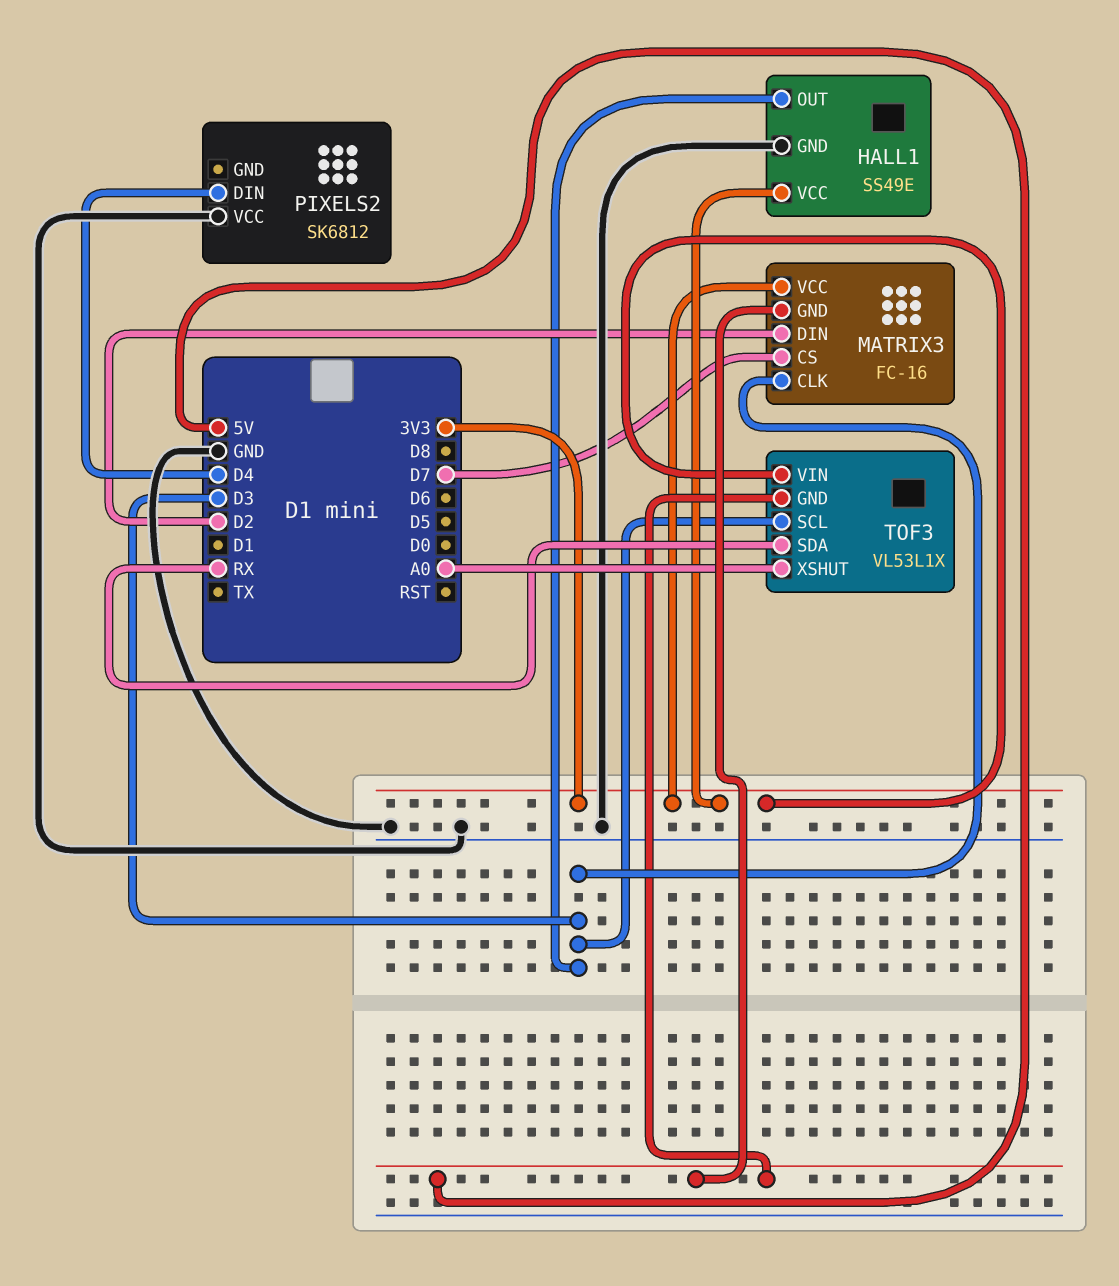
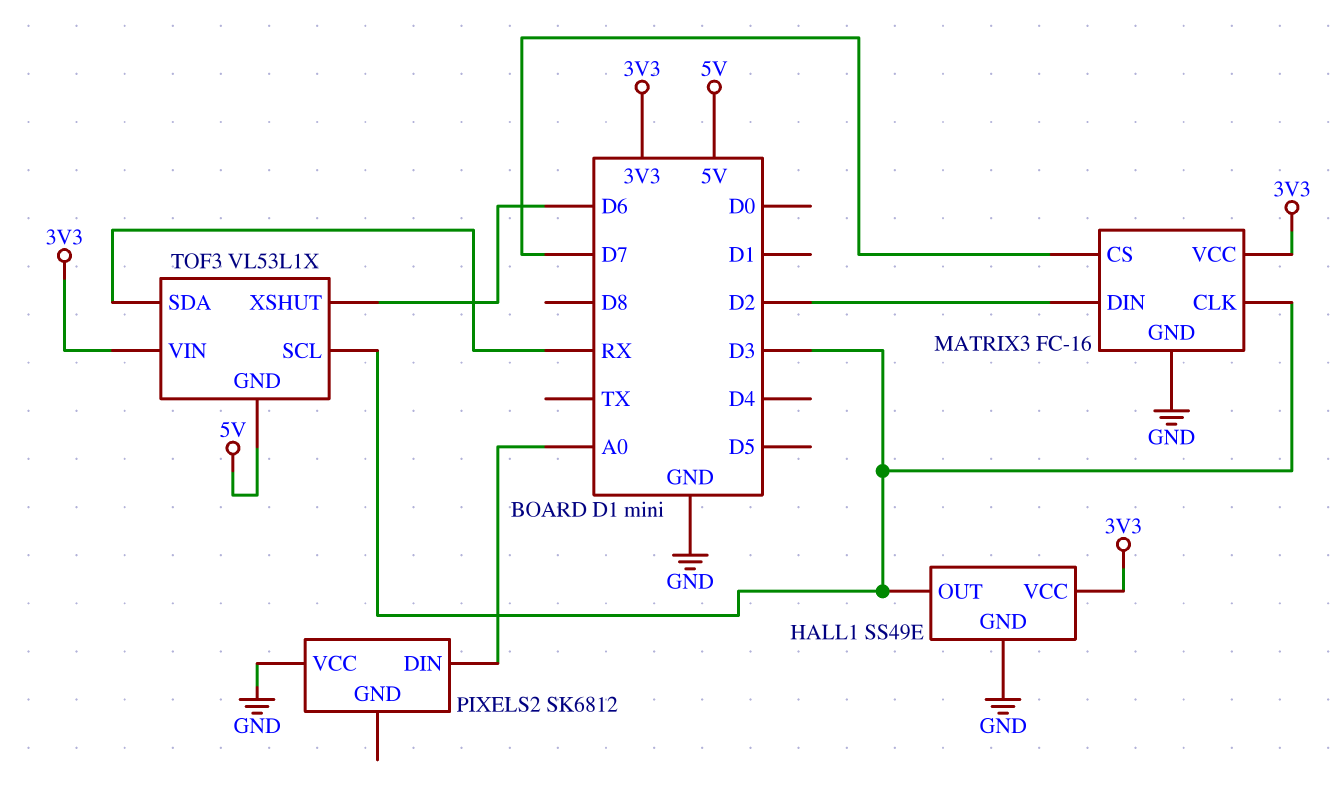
MATRIX3 pin GND: 5V -> GND
PIXELS2 pin DIN: D4 -> A0
TOF3 pin XSHUT: A0 -> D6

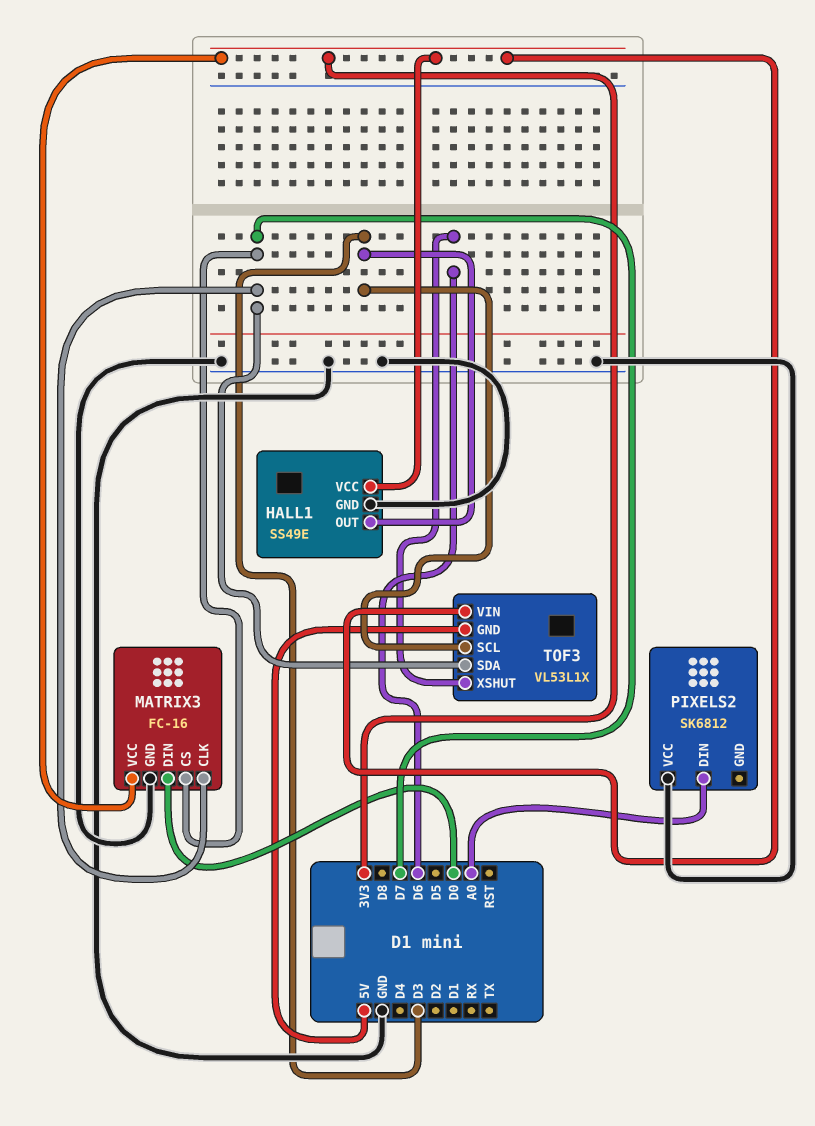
MATRIX3 pin CLK: D3 -> D7
MATRIX3 pin DIN: D2 -> D0
TOF3 pin SDA: RX -> D7

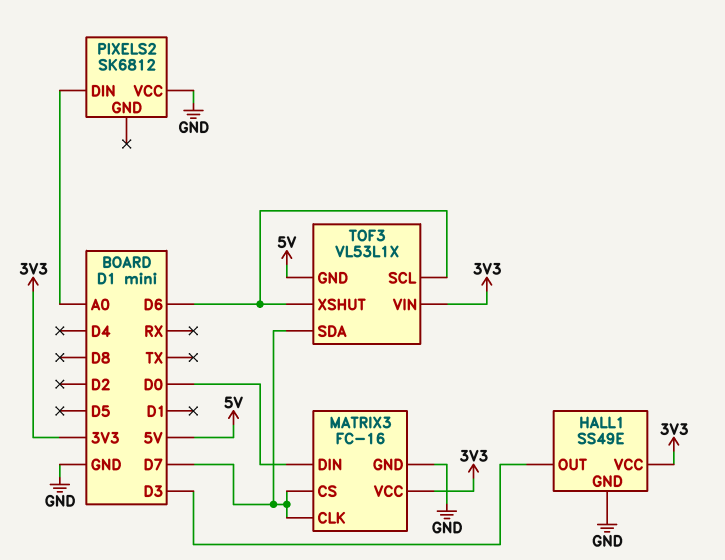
TOF3 pin SCL: D3 -> D6

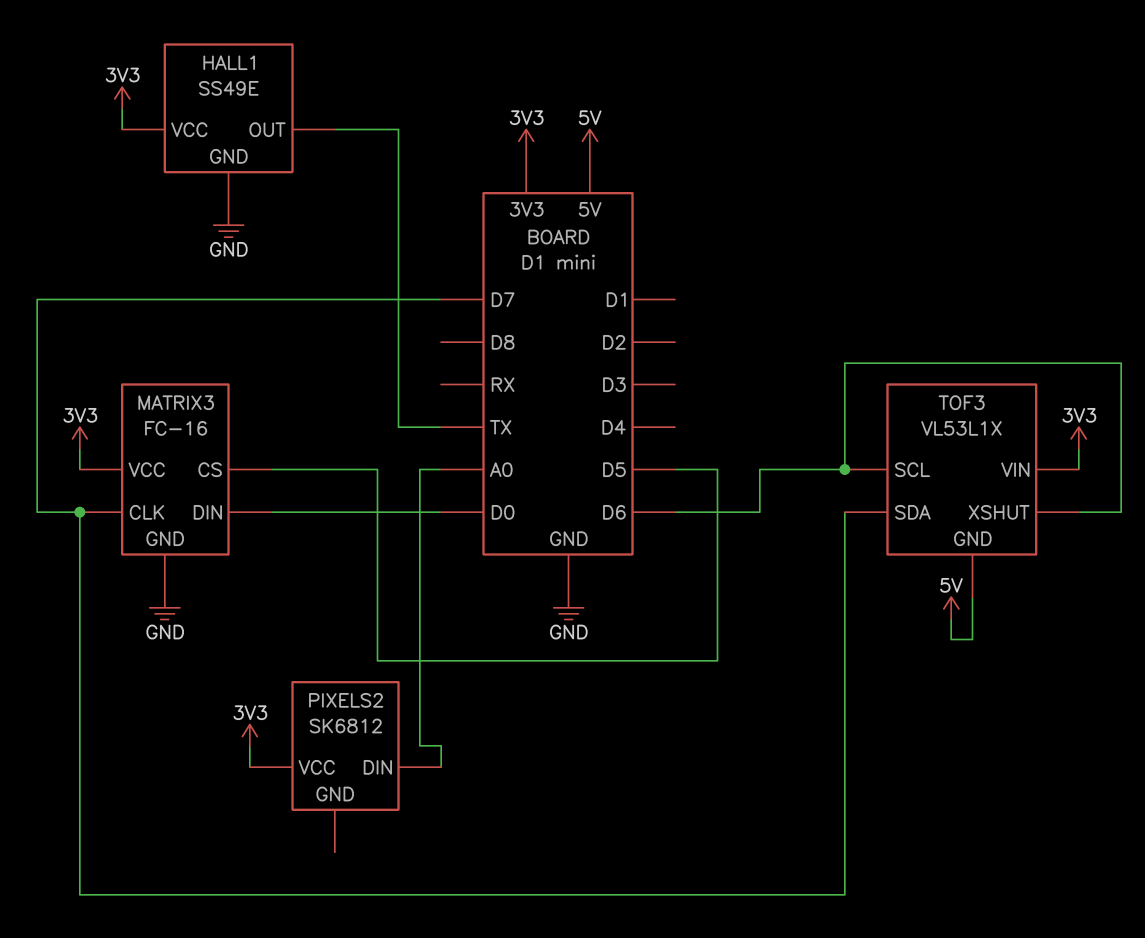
HALL1 pin OUT: D3 -> TX
MATRIX3 pin CS: D7 -> D5
PIXELS2 pin VCC: GND -> 3V3

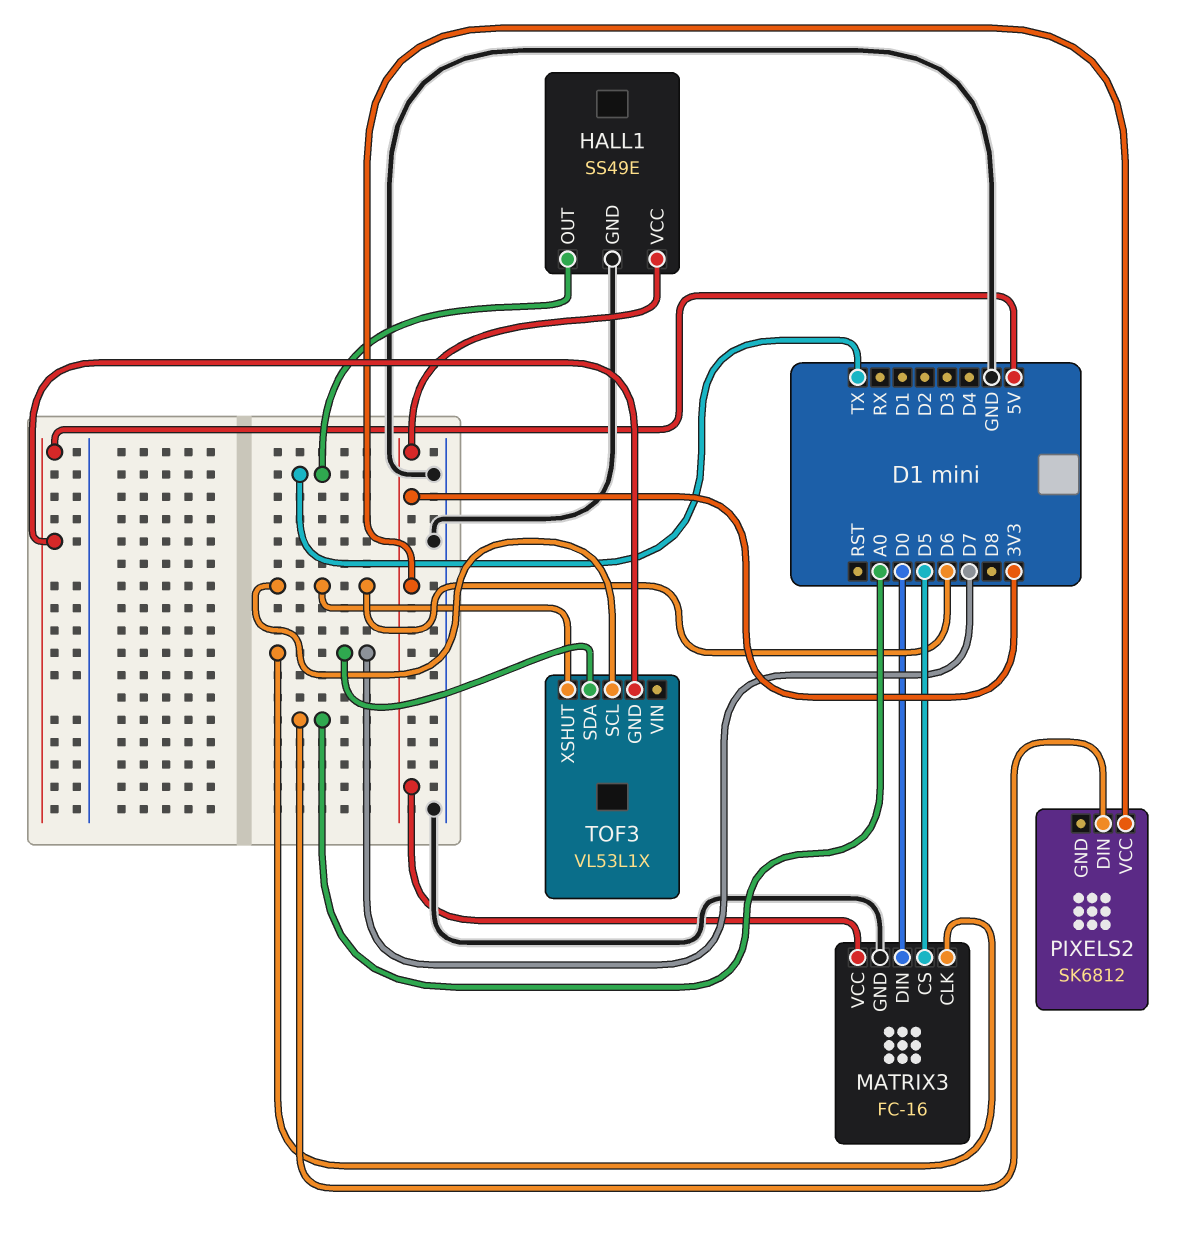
TOF3 pin VIN: 3V3 -> none

